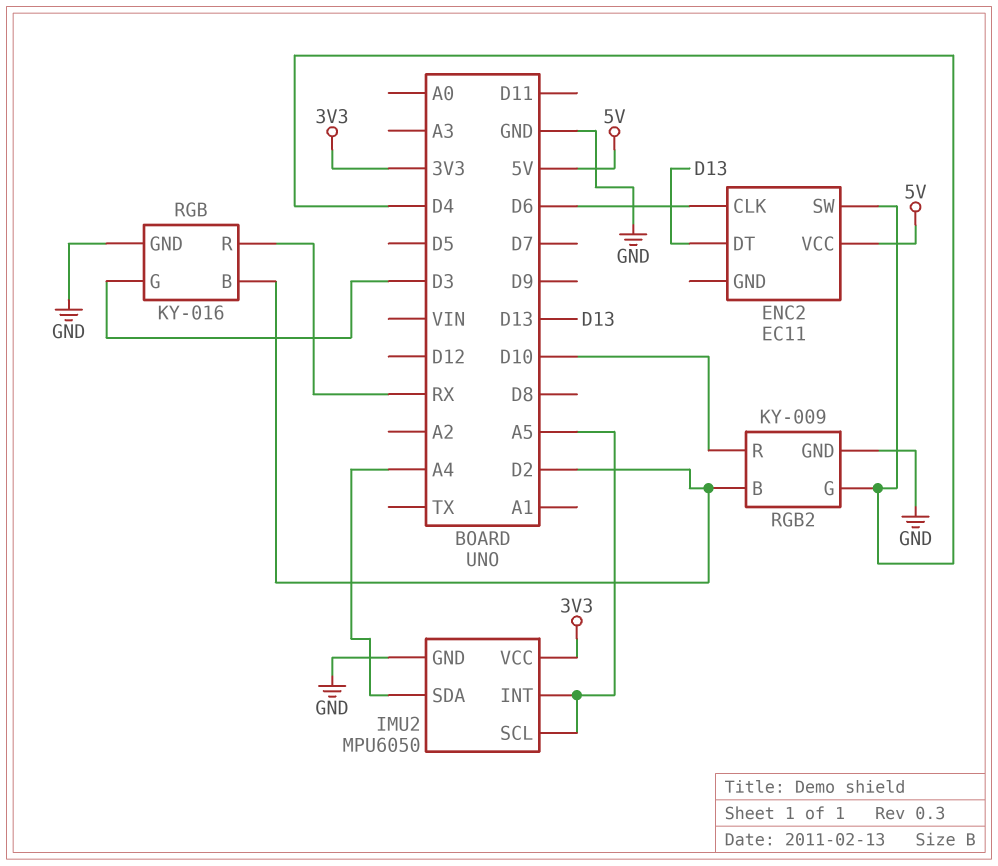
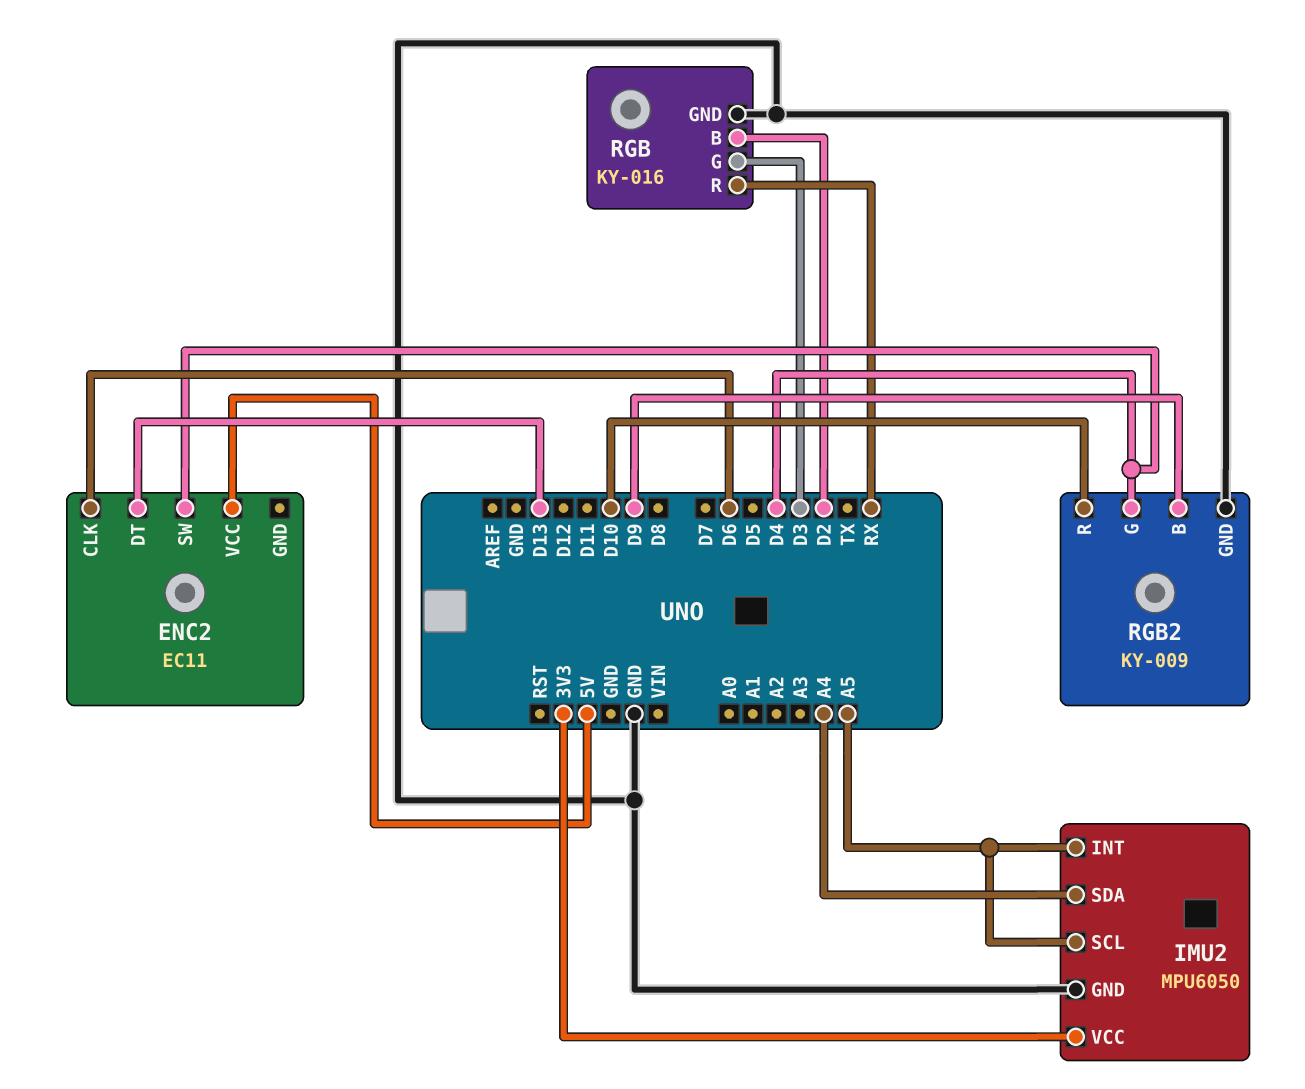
RGB2 pin B: D2 -> D9

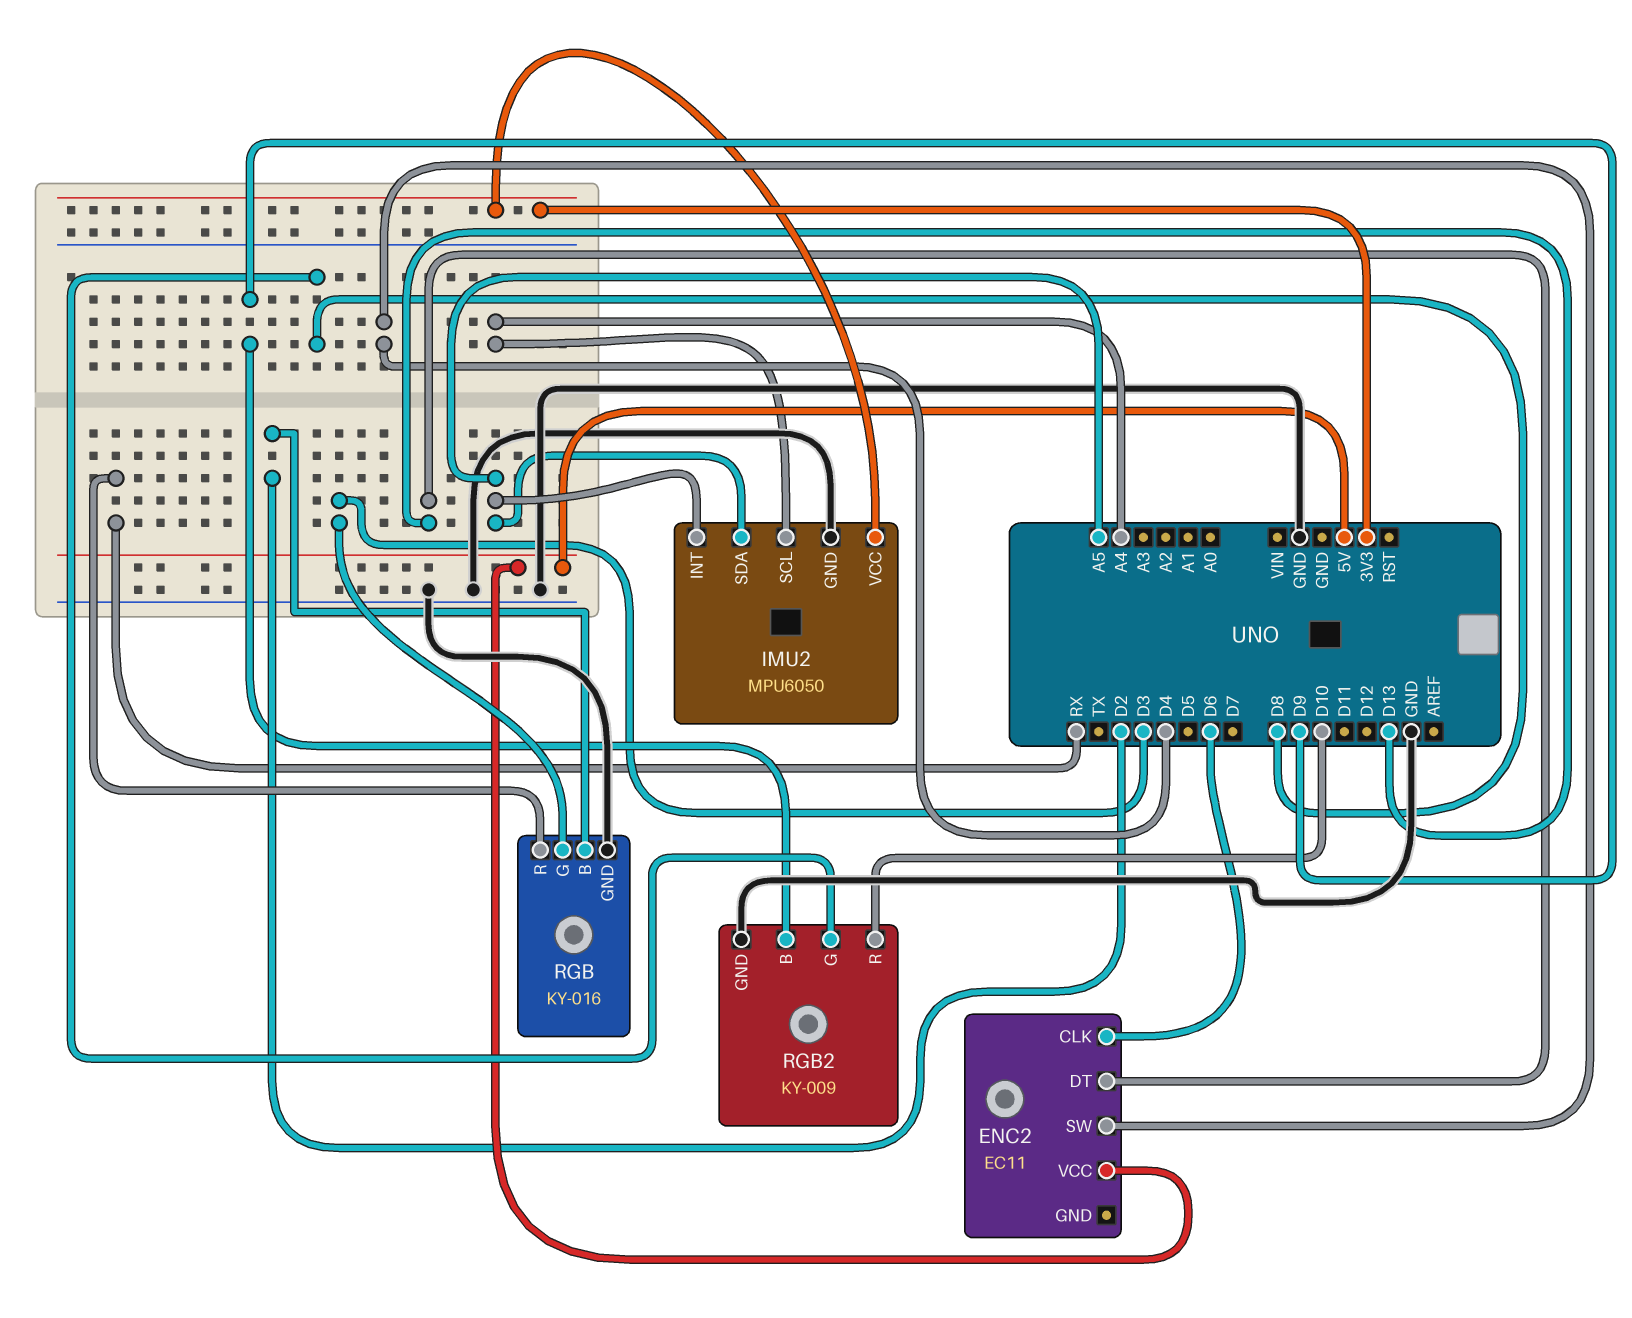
IMU2 pin SCL: A5 -> A4
IMU2 pin SDA: A4 -> A5
RGB2 pin G: D4 -> D8

